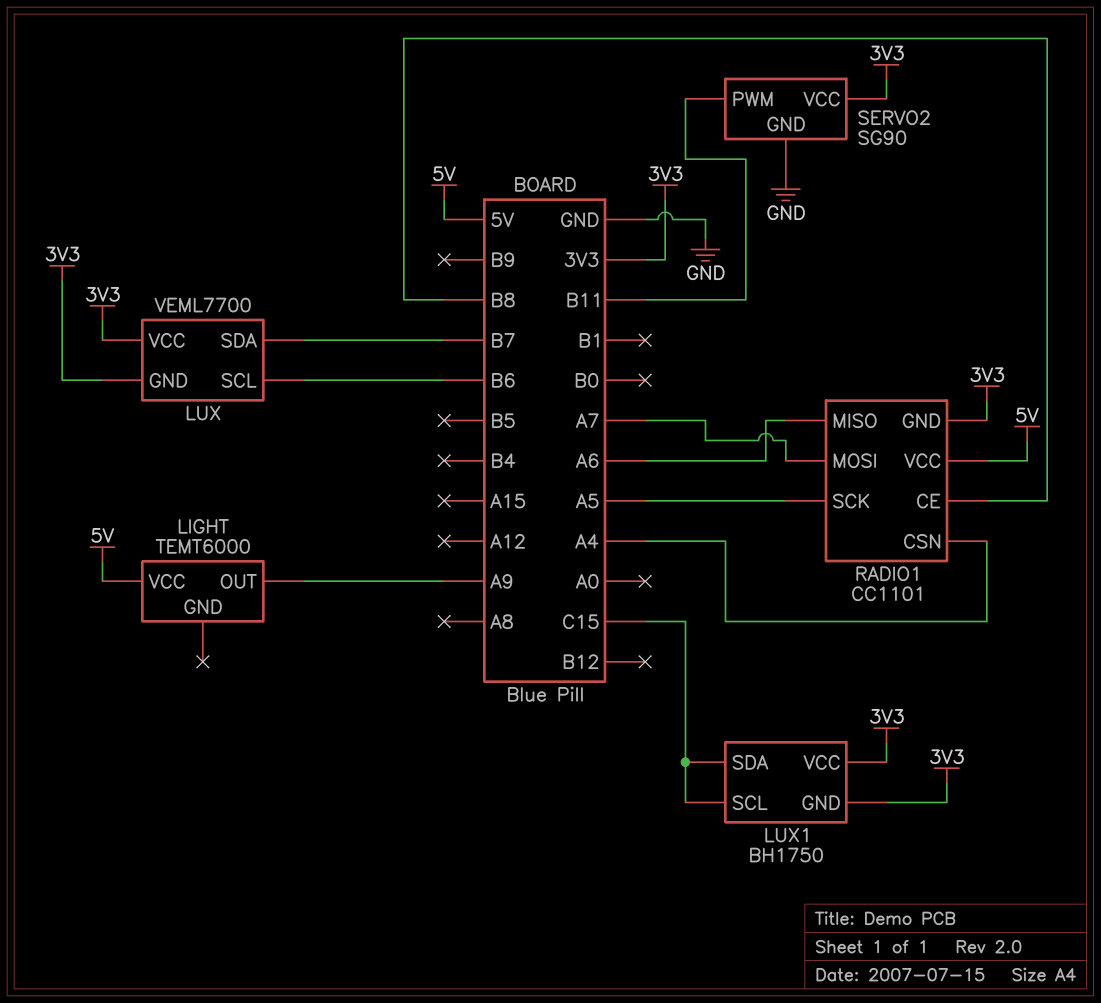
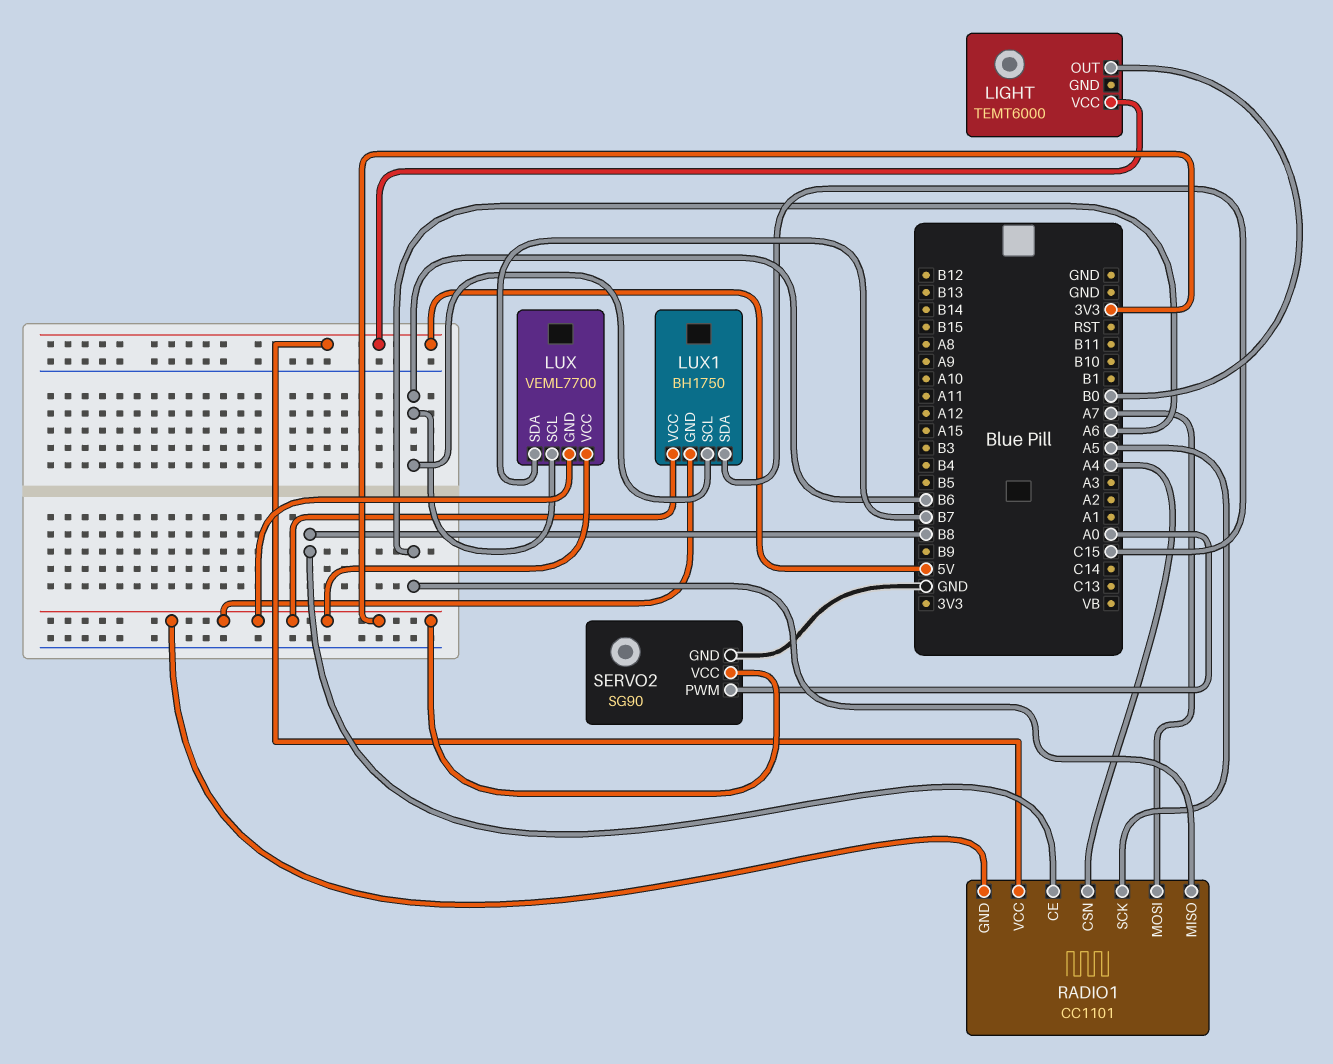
LIGHT pin OUT: A9 -> B0
LUX1 pin SCL: C15 -> B6
SERVO2 pin PWM: B11 -> A0

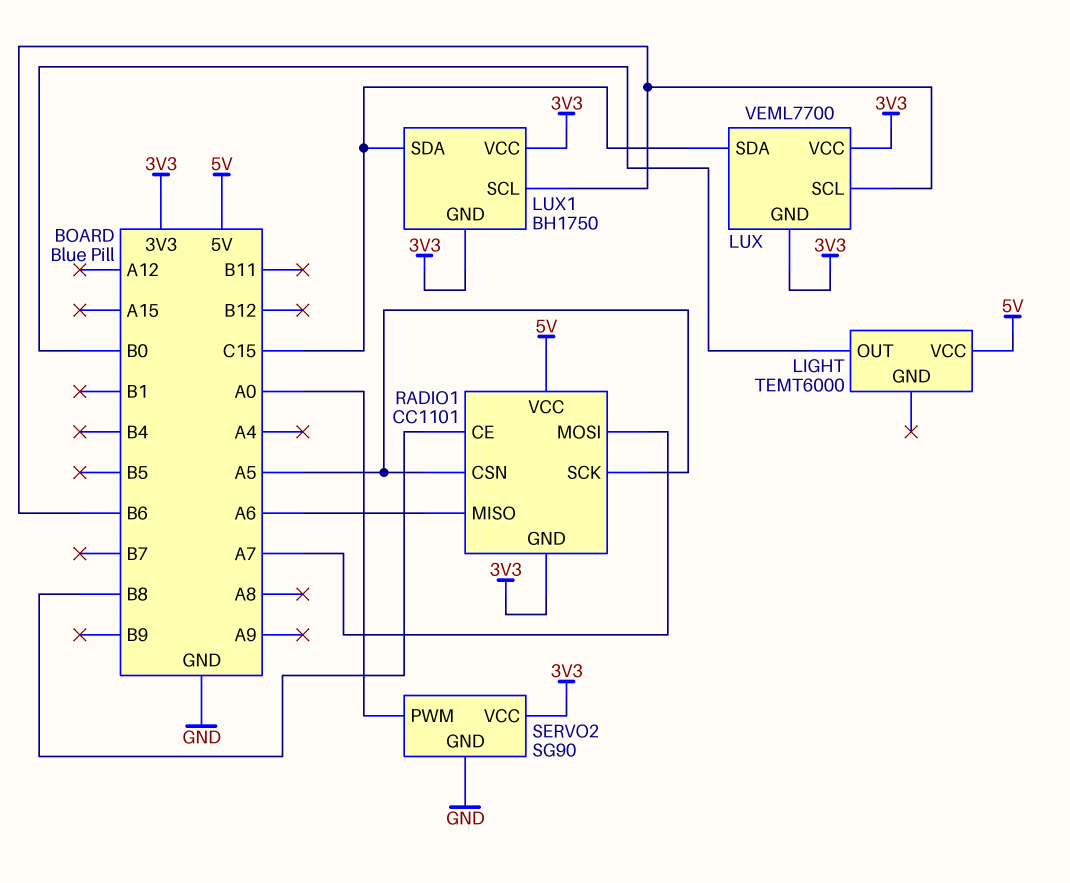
LUX pin SDA: B7 -> C15
RADIO1 pin CSN: A4 -> A5

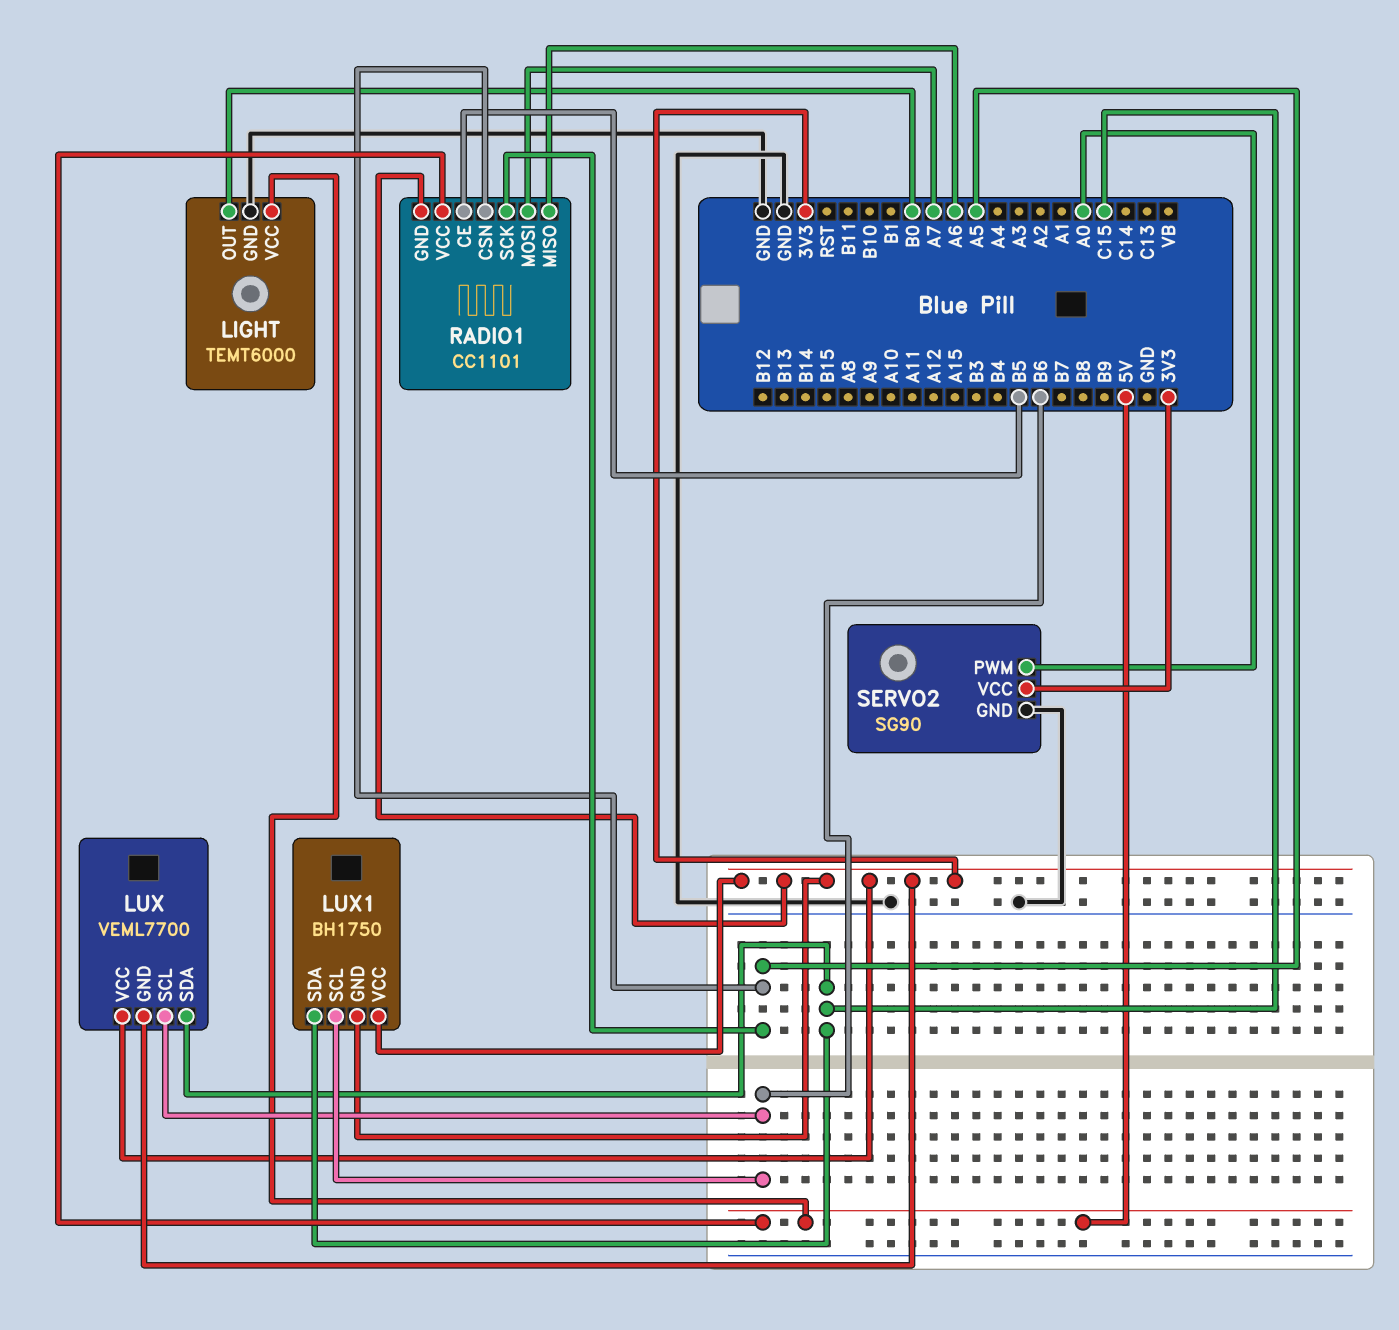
LIGHT pin GND: none -> GND
RADIO1 pin CE: B8 -> B5

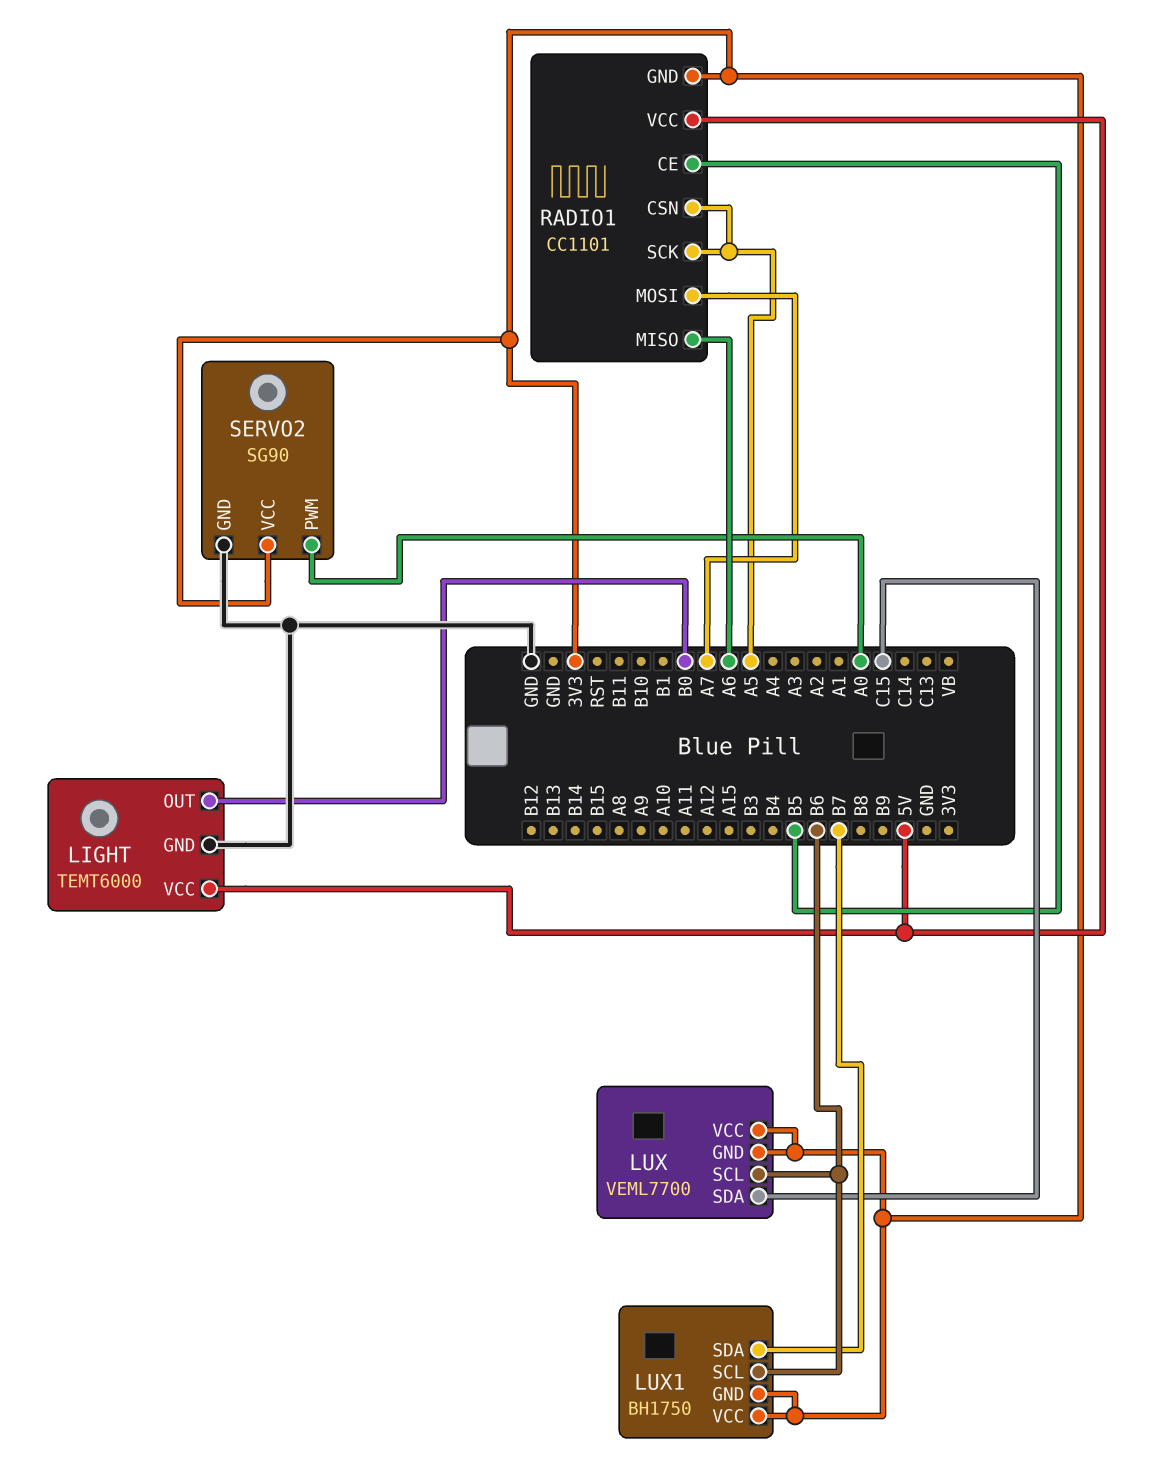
LUX1 pin SDA: C15 -> B7

